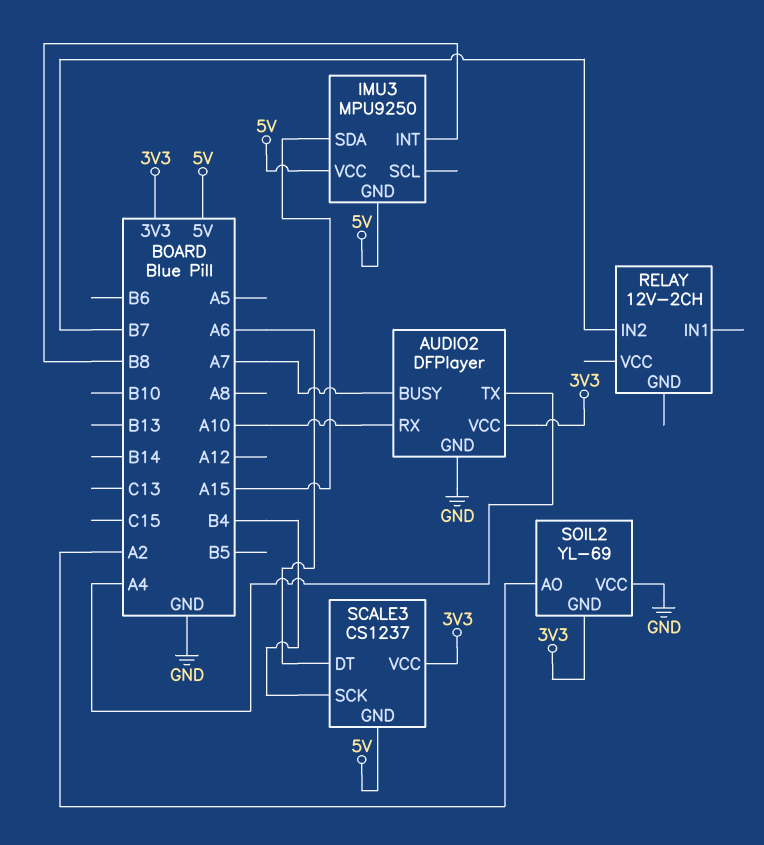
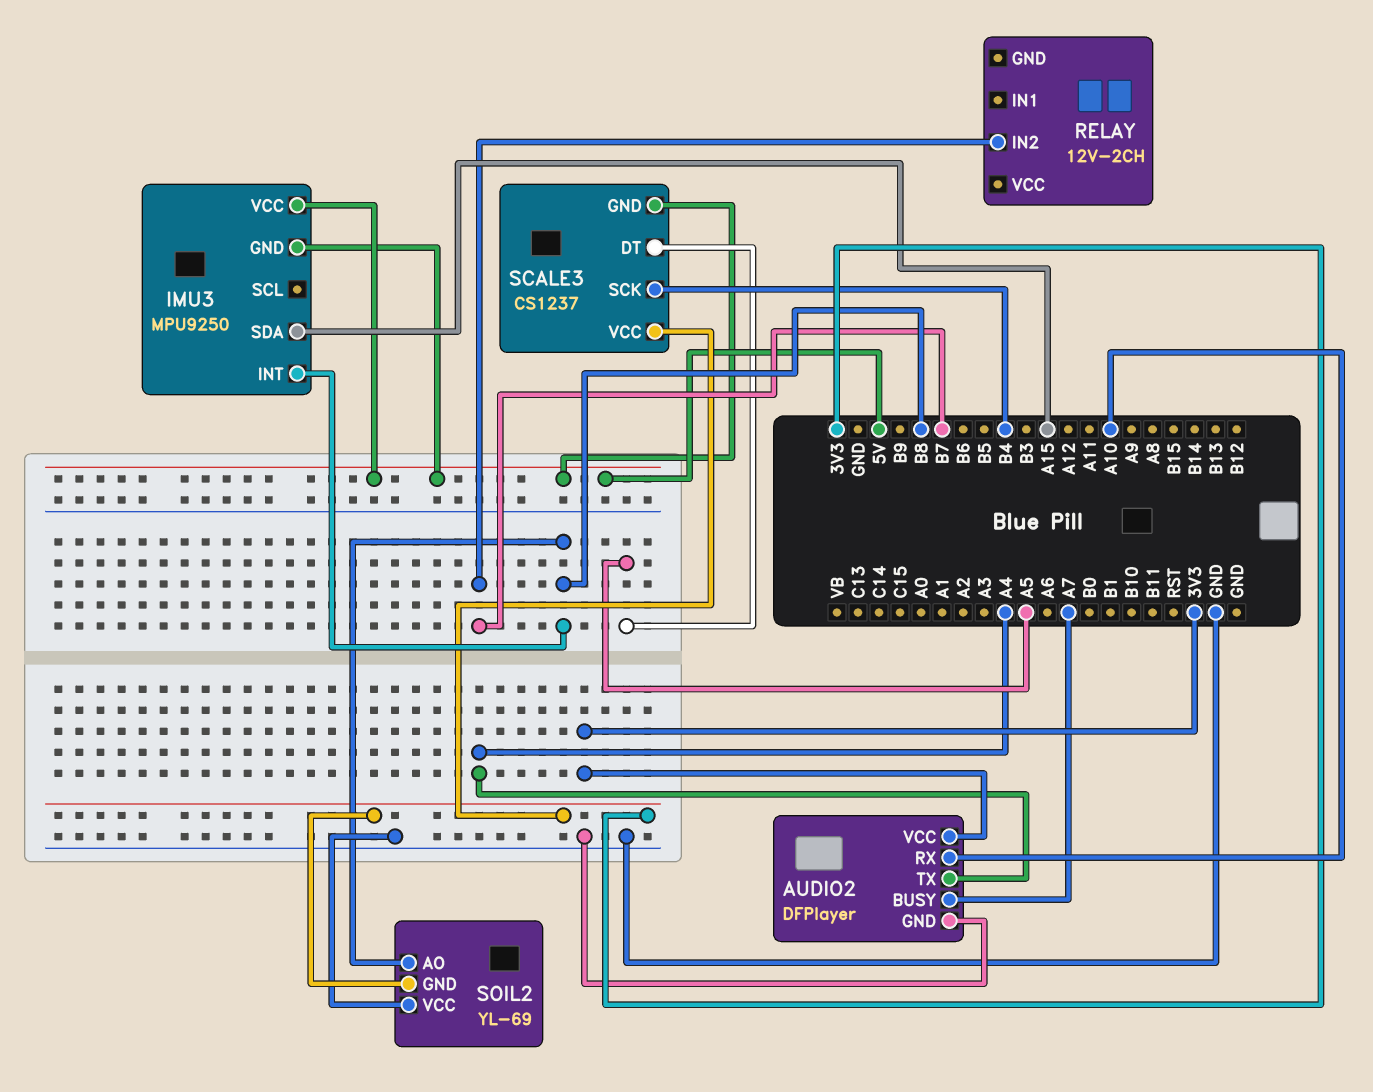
SCALE3 pin DT: A6 -> A5
SOIL2 pin AO: A2 -> B8

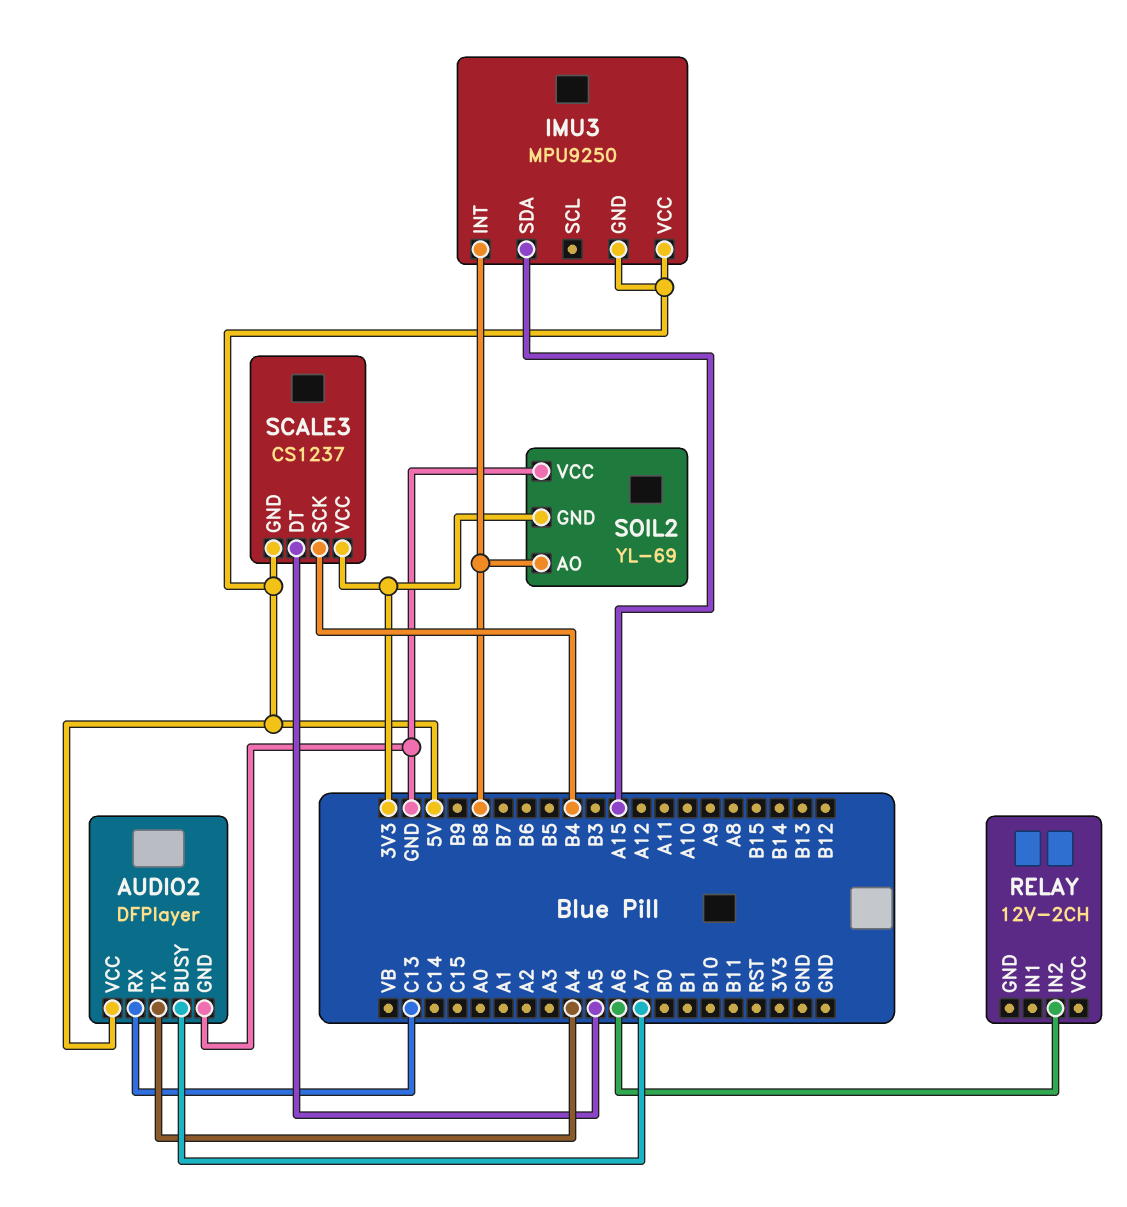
AUDIO2 pin RX: A10 -> C13
AUDIO2 pin VCC: 3V3 -> 5V
RELAY pin IN2: B7 -> A6

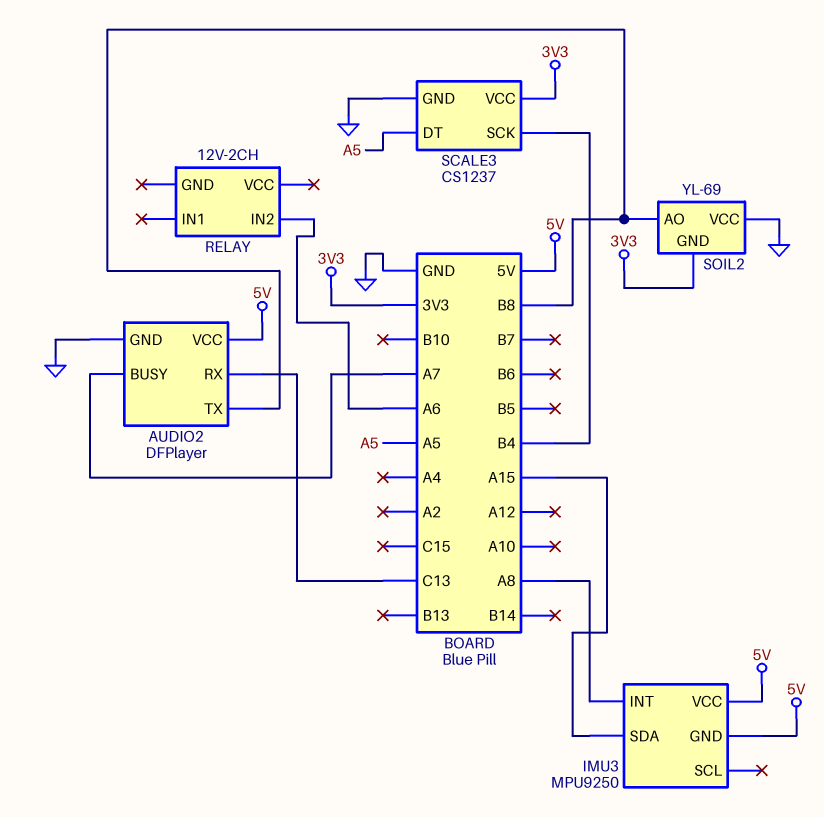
AUDIO2 pin TX: A4 -> B8
IMU3 pin INT: B8 -> A8
SCALE3 pin GND: 5V -> GND

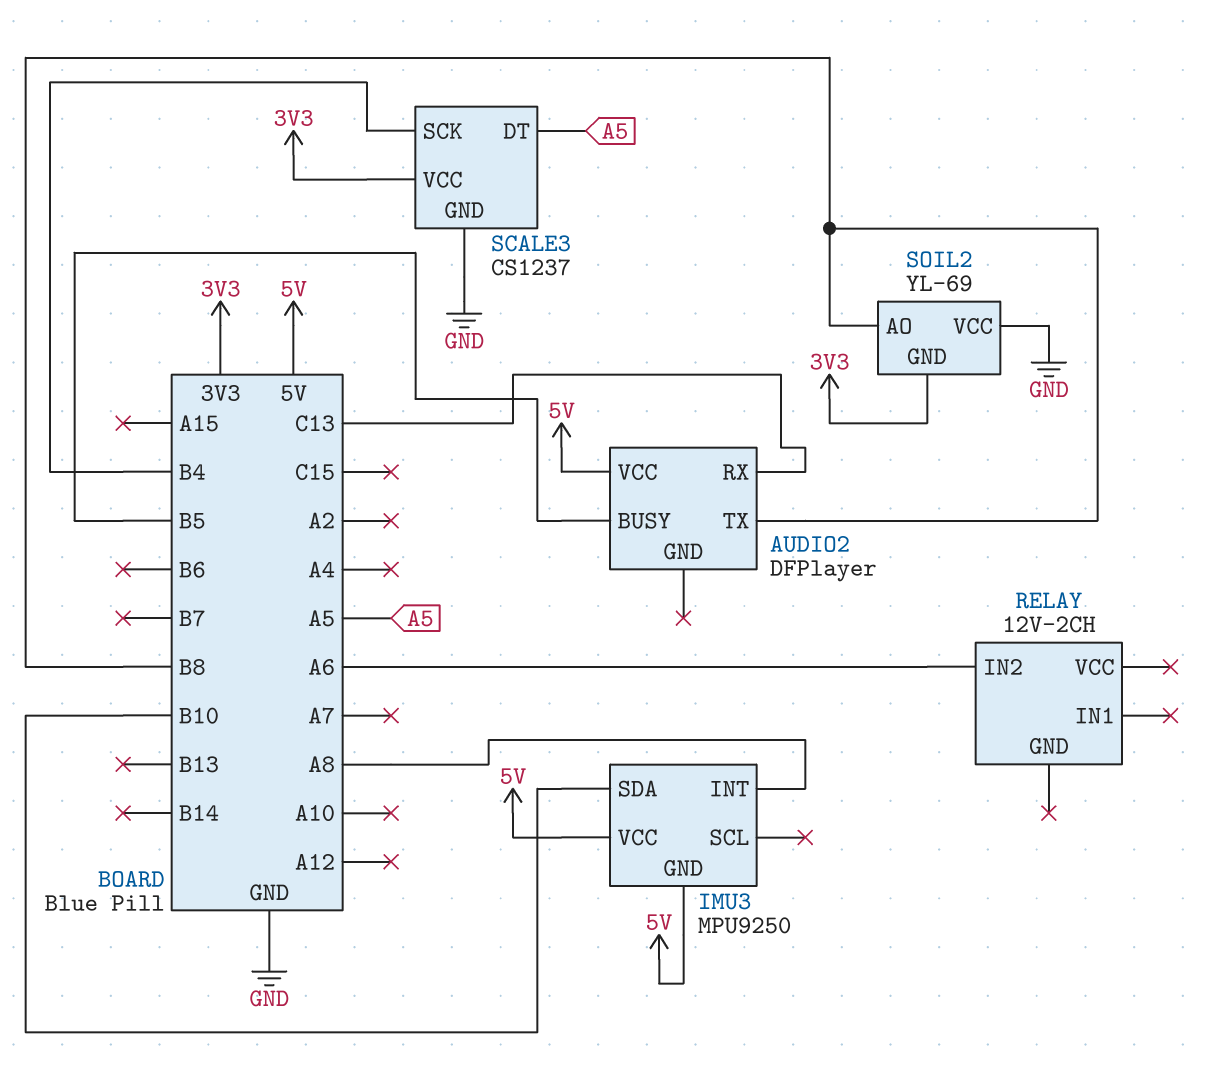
AUDIO2 pin BUSY: A7 -> B5
AUDIO2 pin GND: GND -> none
IMU3 pin SDA: A15 -> B10

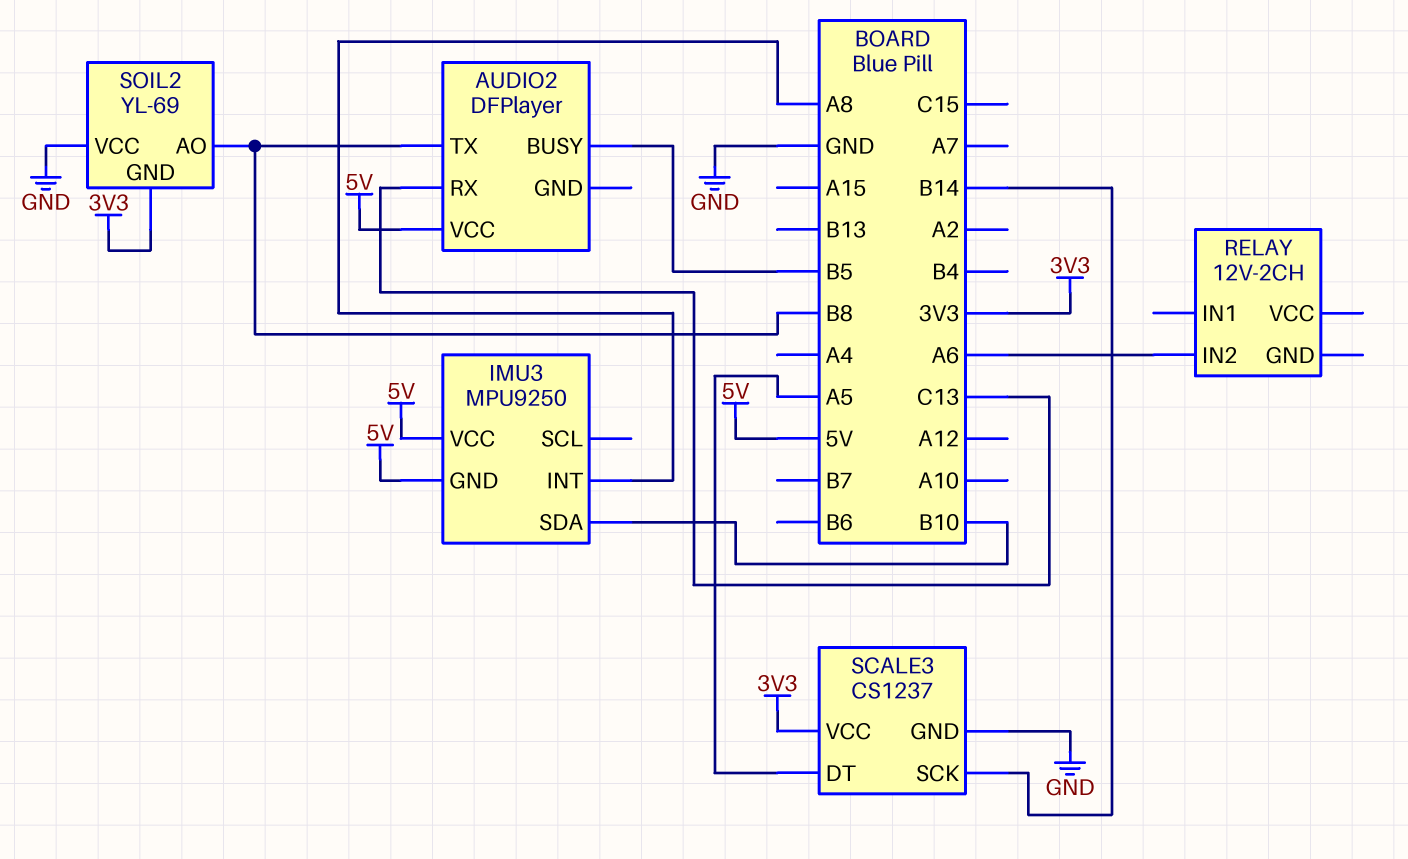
SCALE3 pin SCK: B4 -> B14

